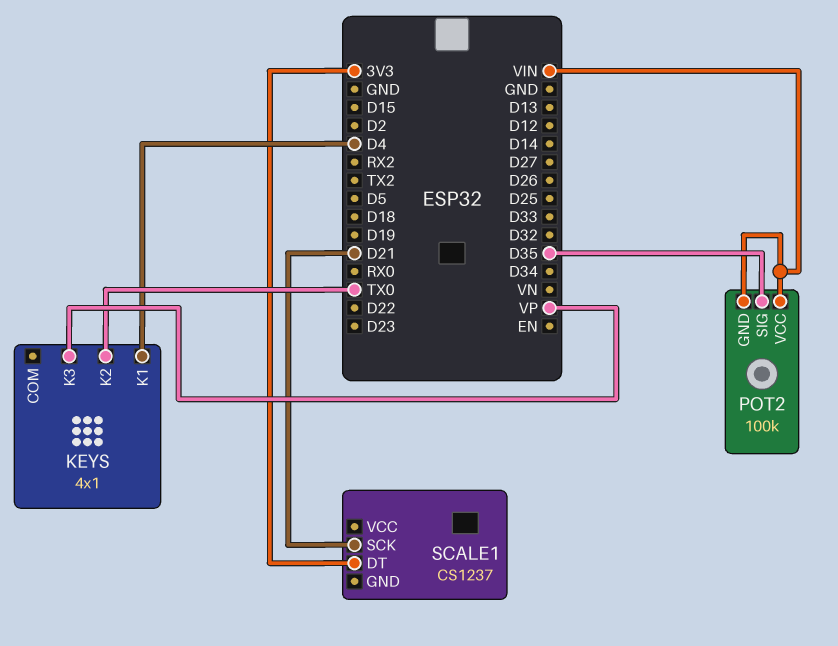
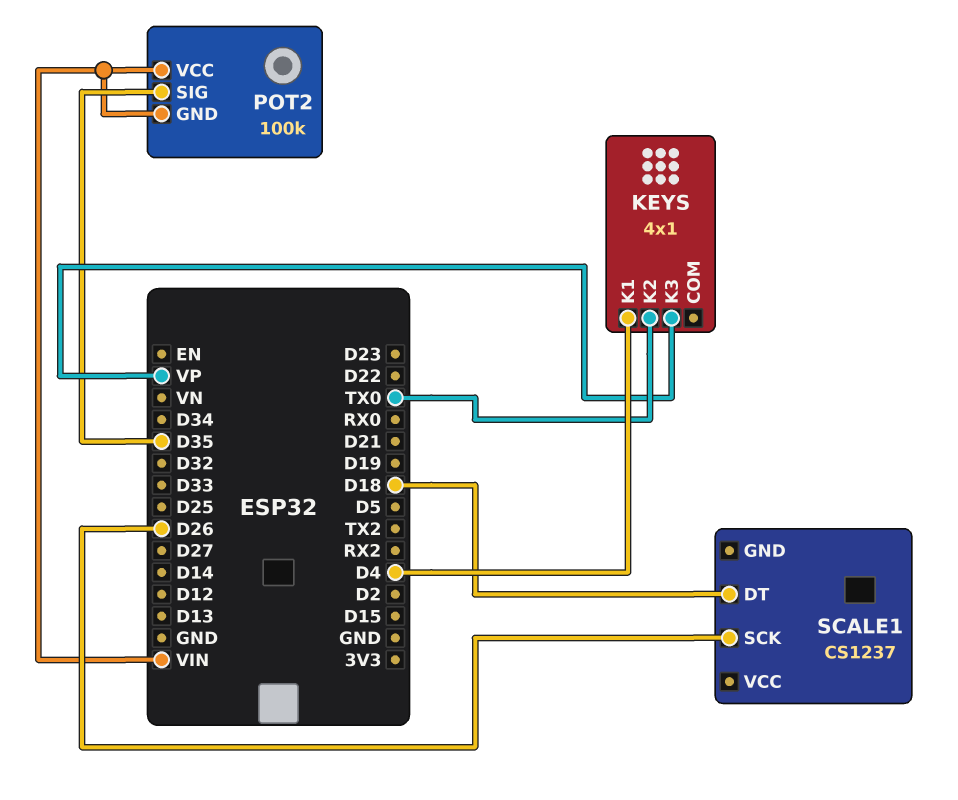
SCALE1 pin DT: 3V3 -> D18
SCALE1 pin SCK: D21 -> D26

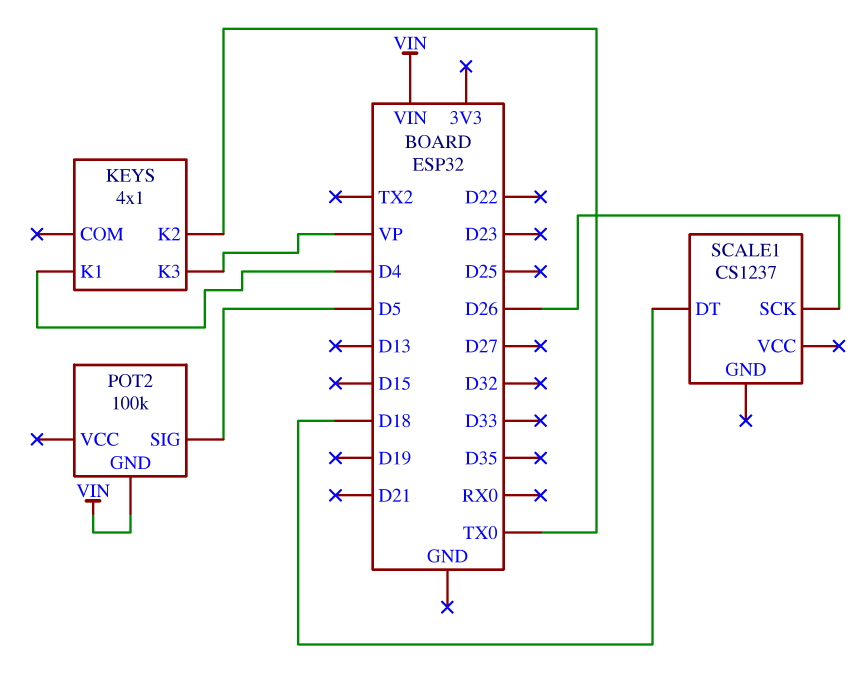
POT2 pin SIG: D35 -> D5
POT2 pin VCC: VIN -> none

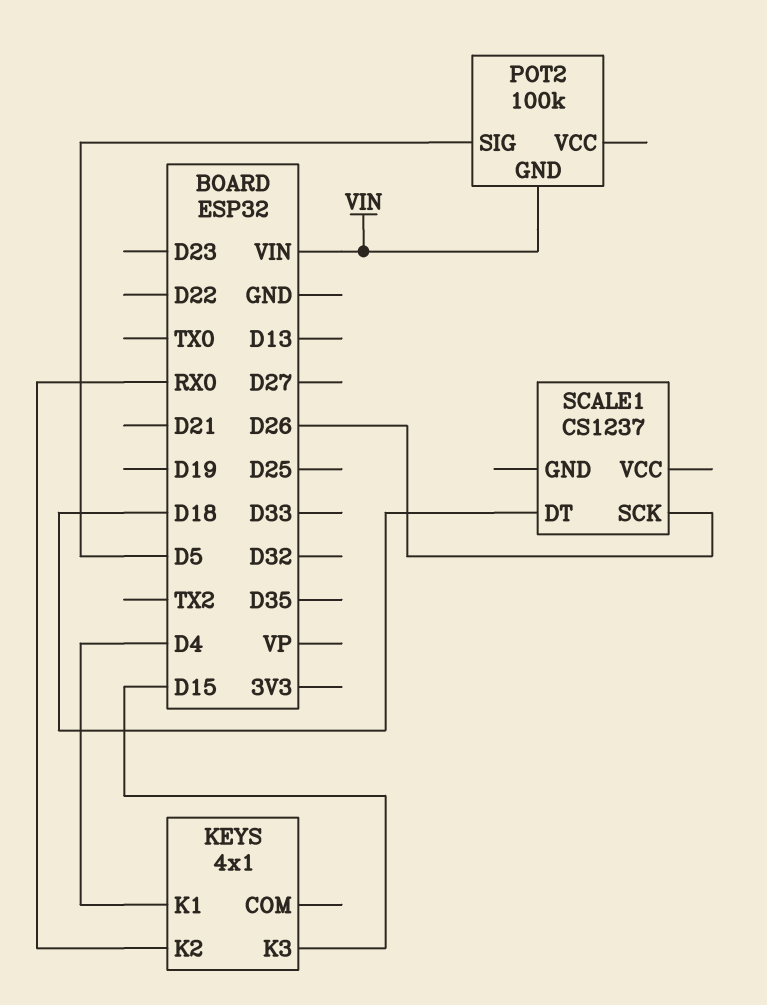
KEYS pin K2: TX0 -> RX0
KEYS pin K3: VP -> D15

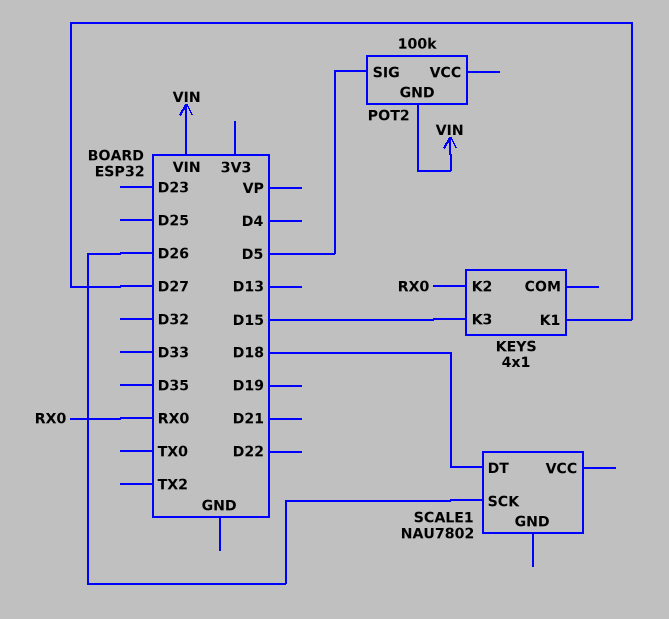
KEYS pin K1: D4 -> D27
SCALE1: CS1237 -> NAU7802

